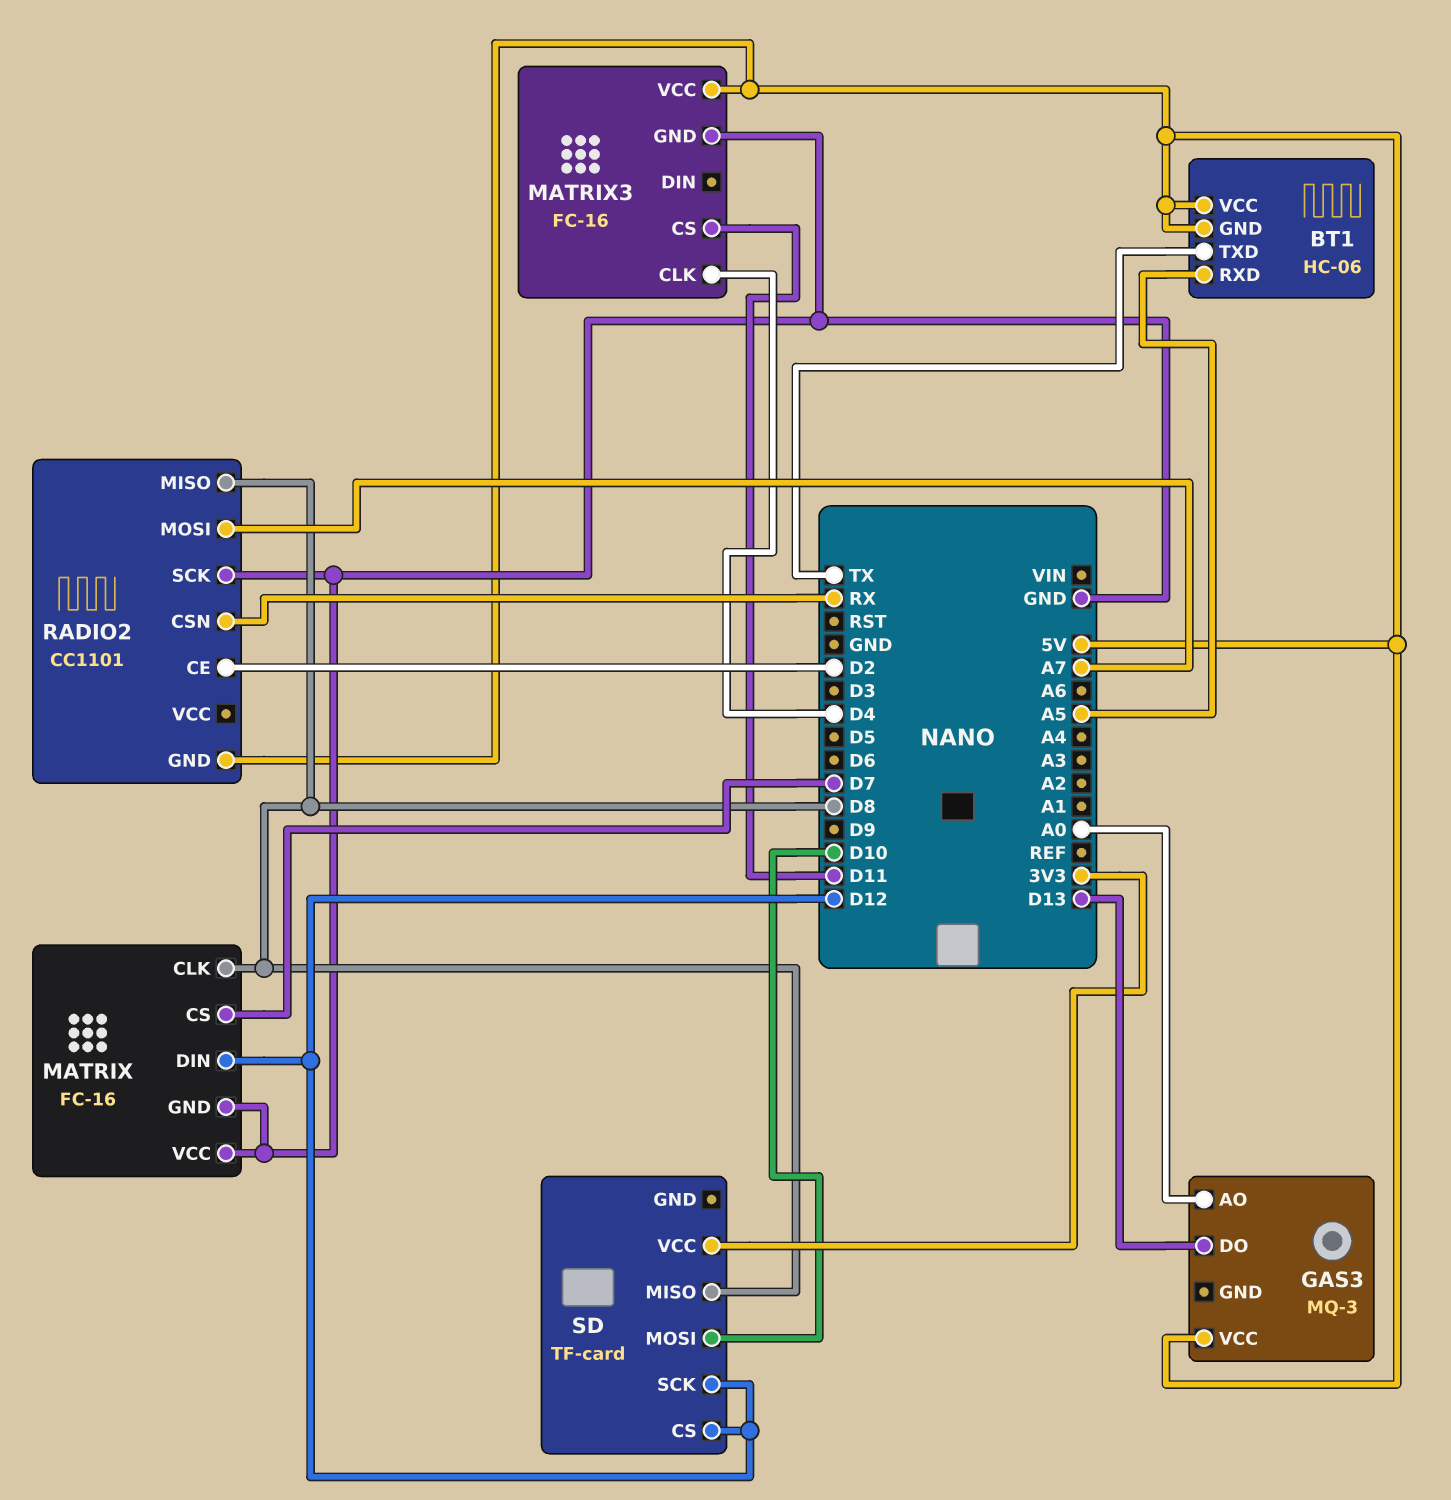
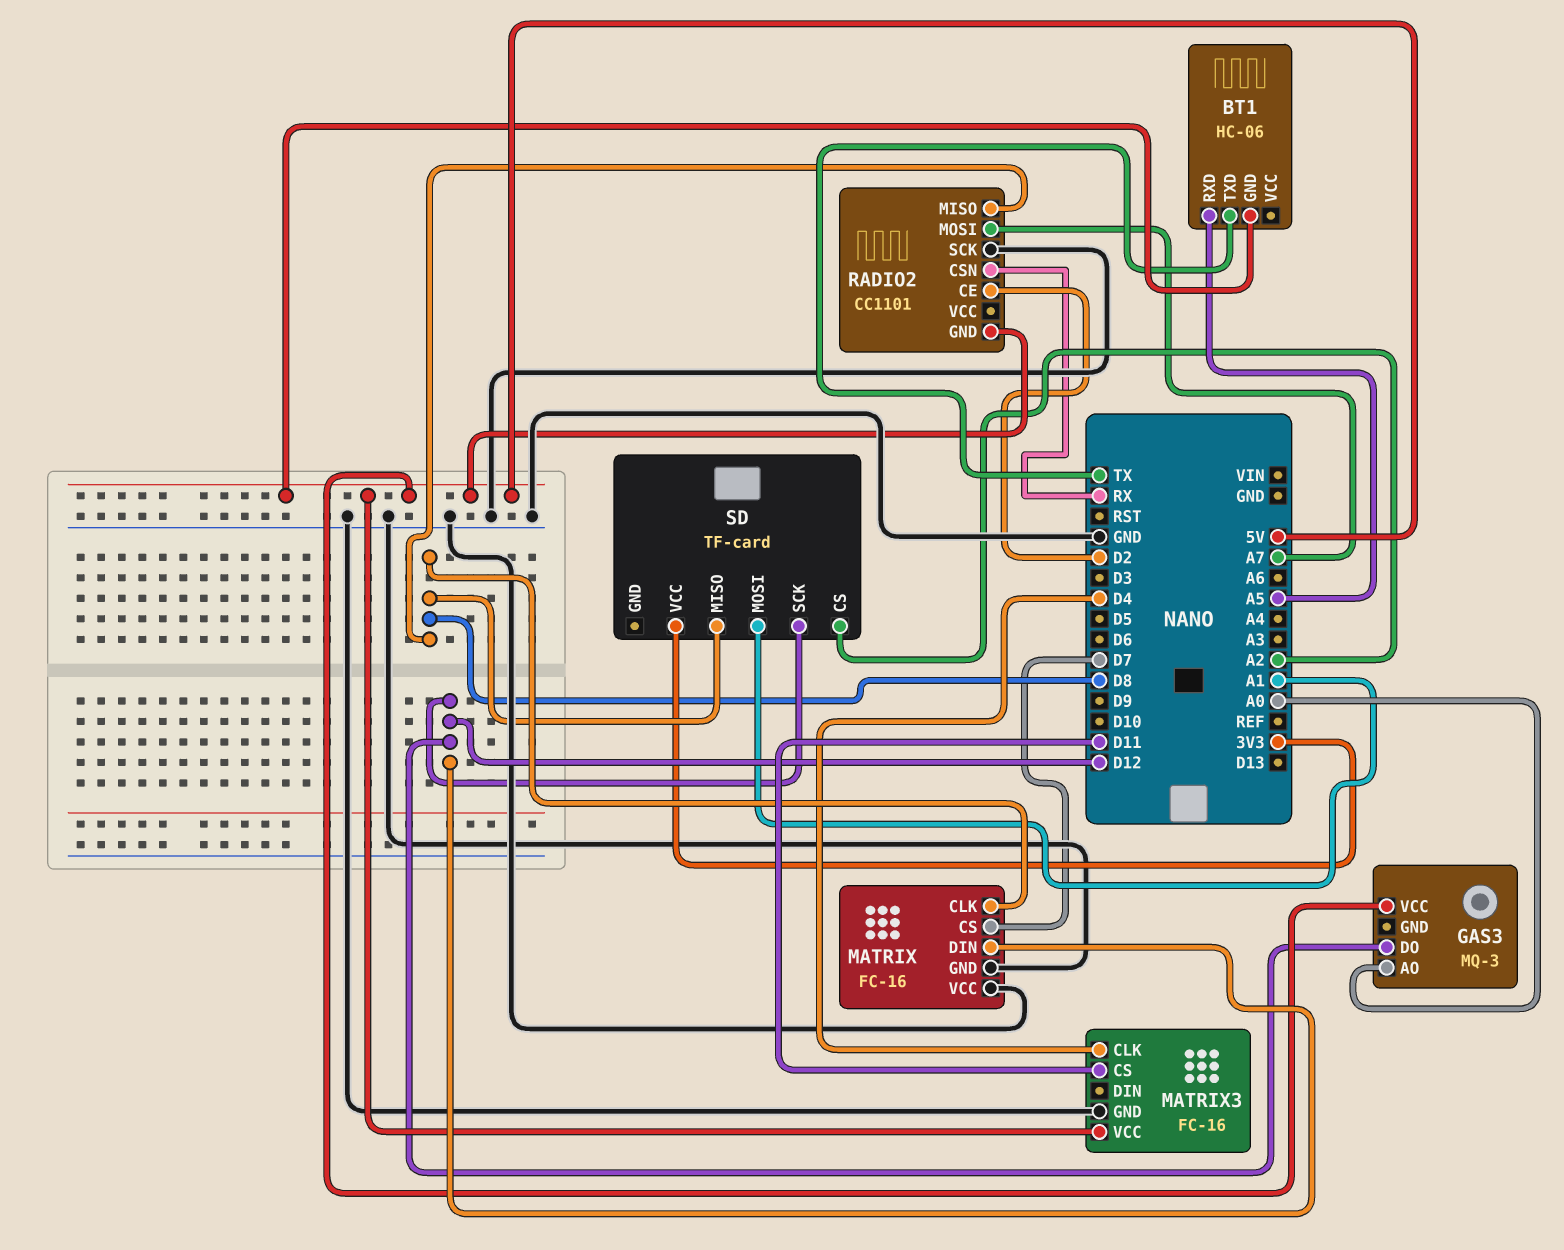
BT1 pin VCC: 5V -> none
GAS3 pin DO: D13 -> D12
SD pin CS: D12 -> A2
SD pin MOSI: D10 -> A1

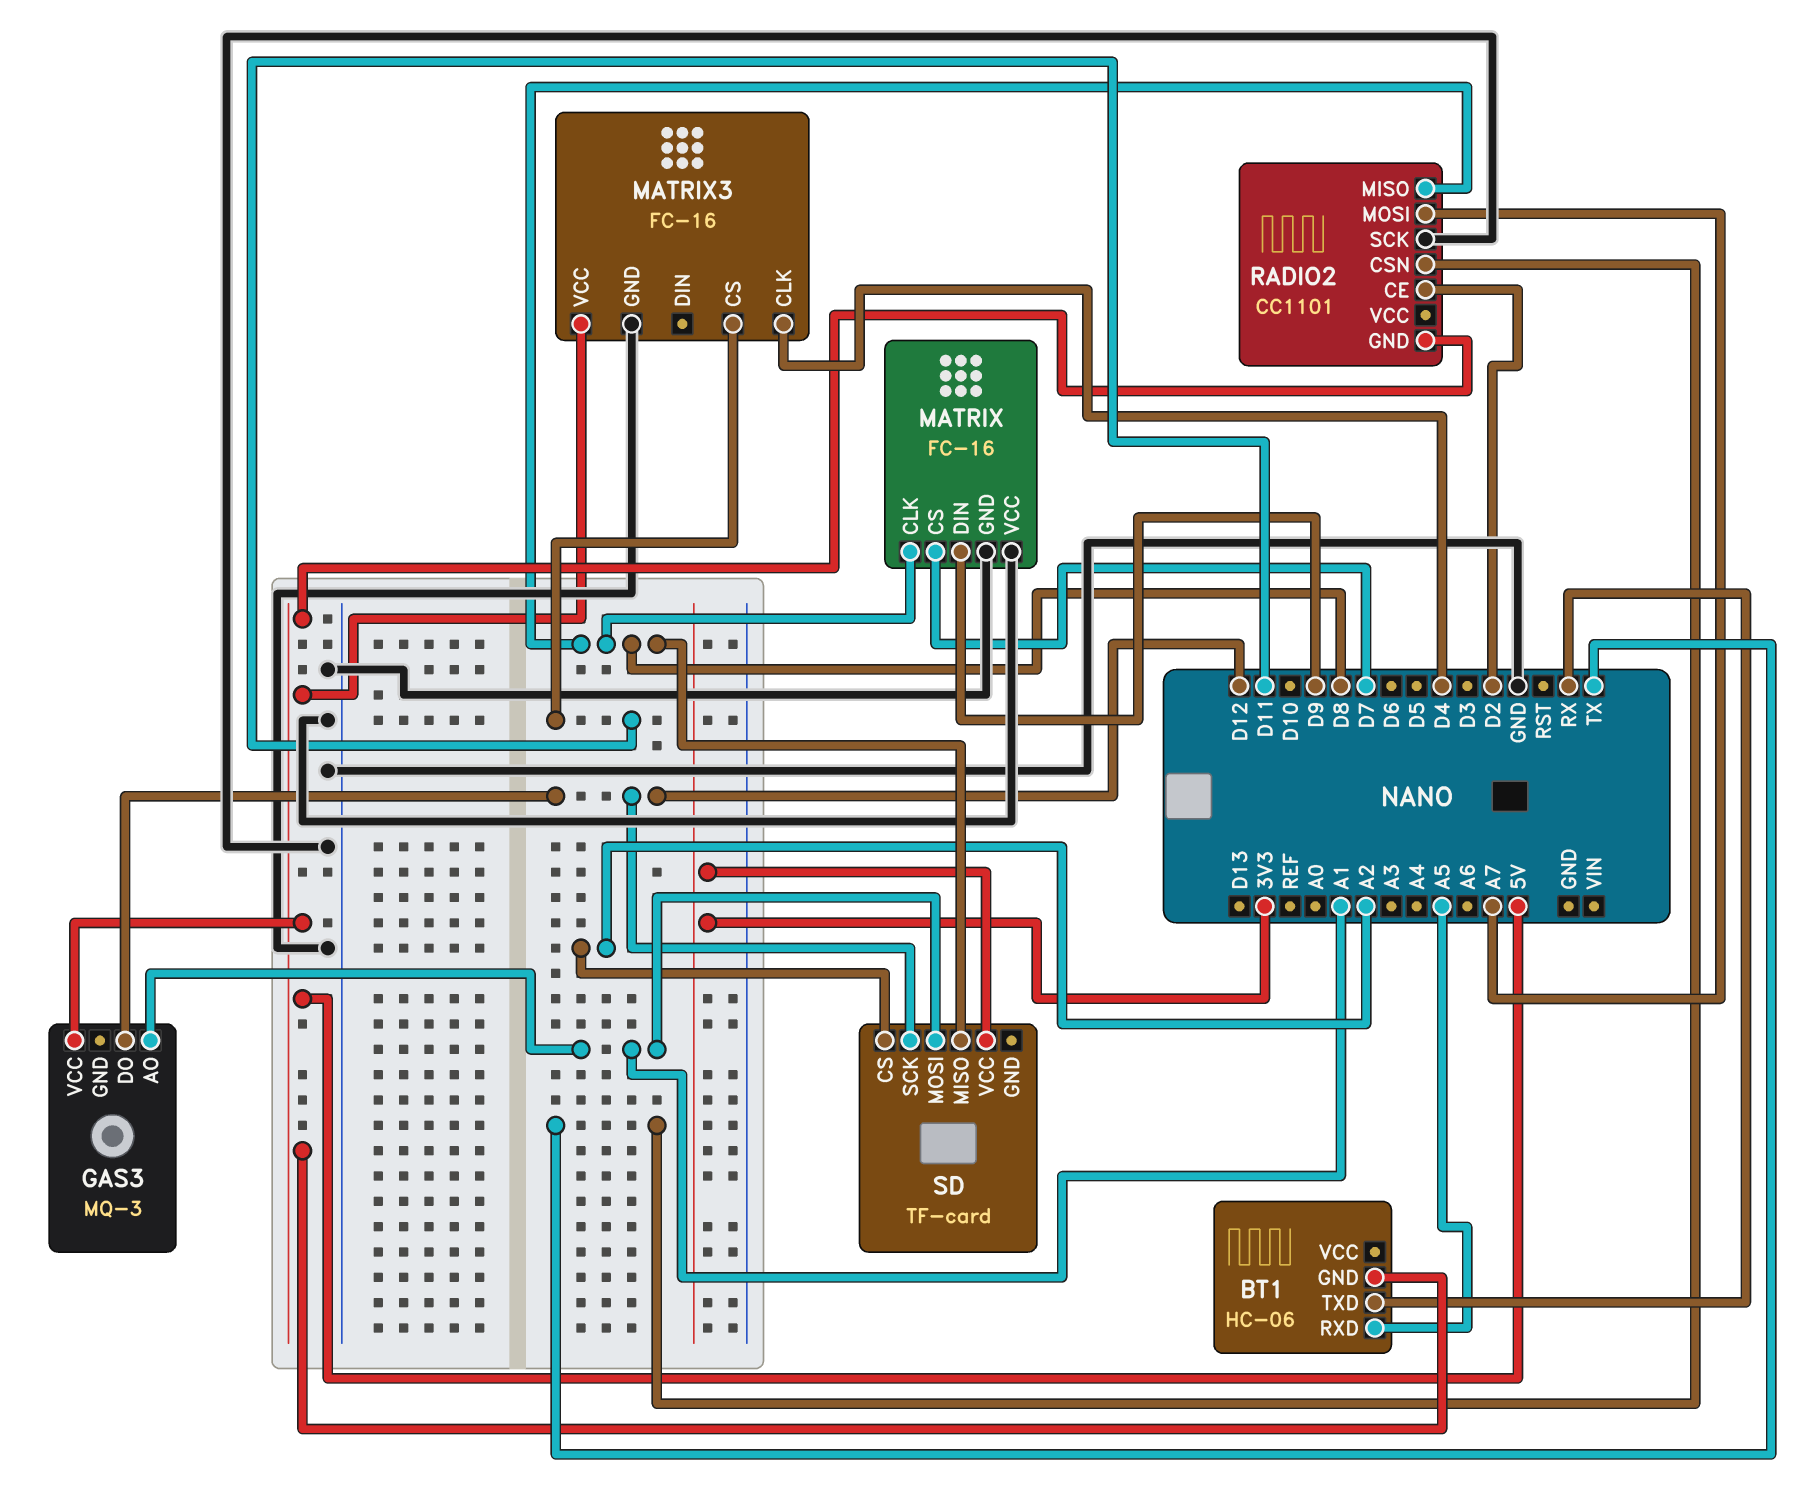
BT1 pin TXD: TX -> RX
GAS3 pin AO: A0 -> A1
MATRIX pin DIN: D12 -> D9
RADIO2 pin CSN: RX -> TX

